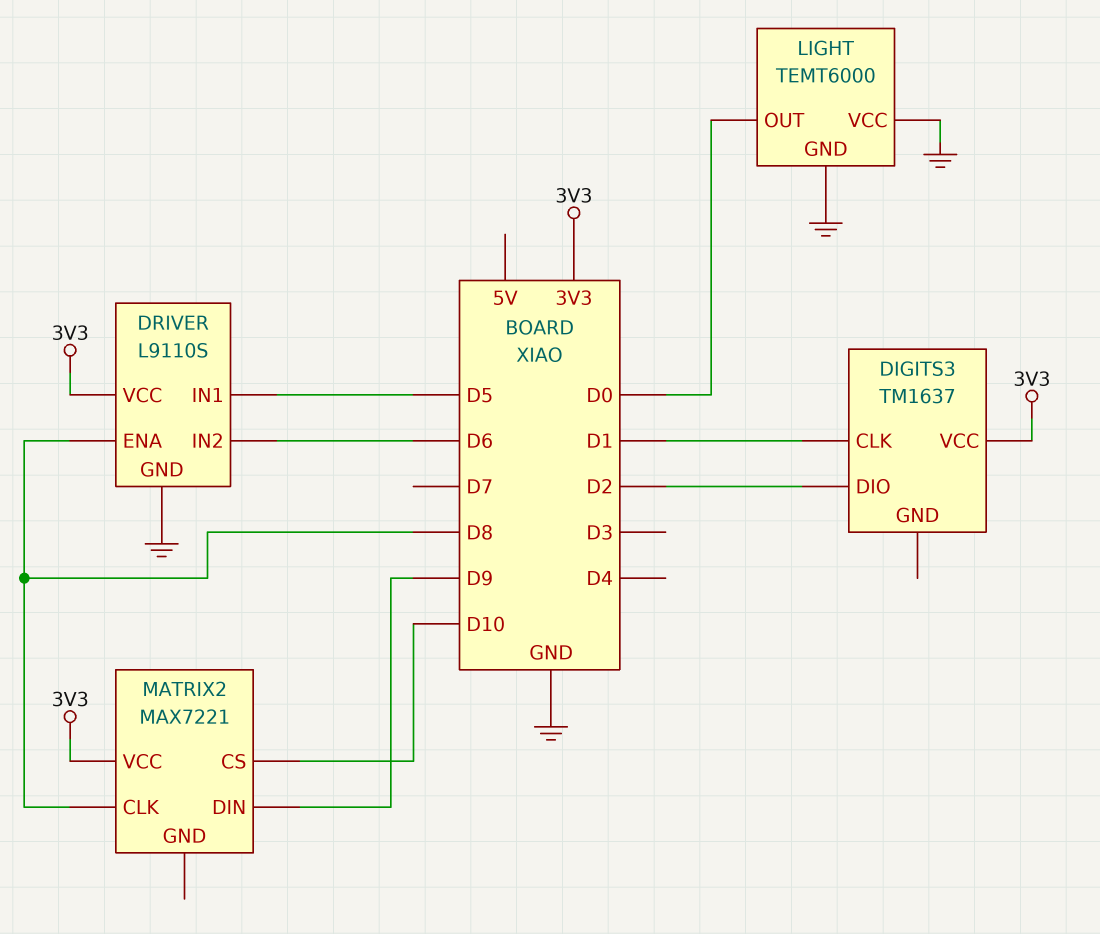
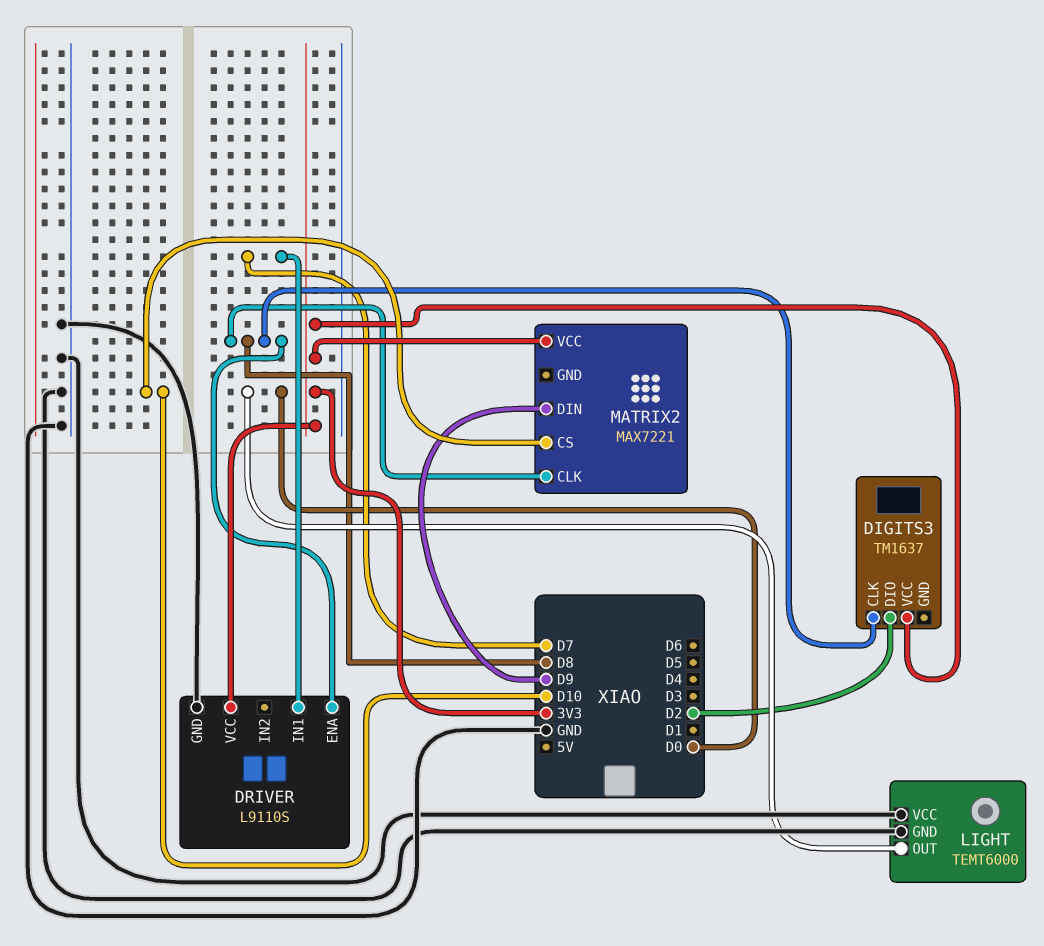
DIGITS3 pin CLK: D1 -> D8
DRIVER pin IN1: D5 -> D7
DRIVER pin IN2: D6 -> none

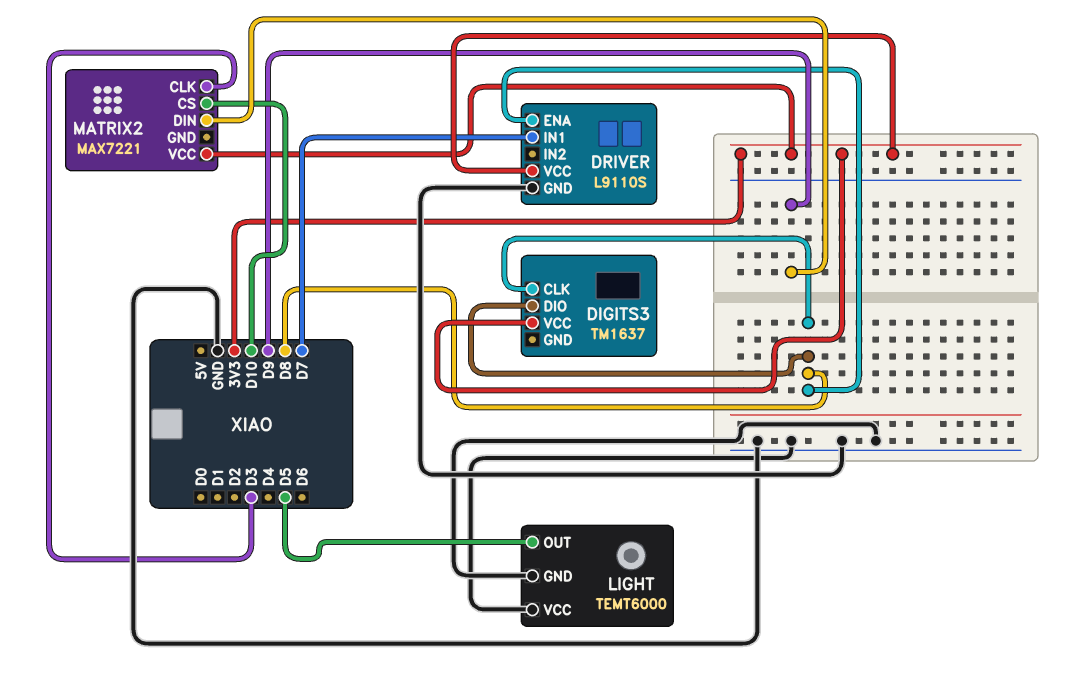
DIGITS3 pin DIO: D2 -> D8
LIGHT pin OUT: D0 -> D5
MATRIX2 pin CLK: D8 -> D3

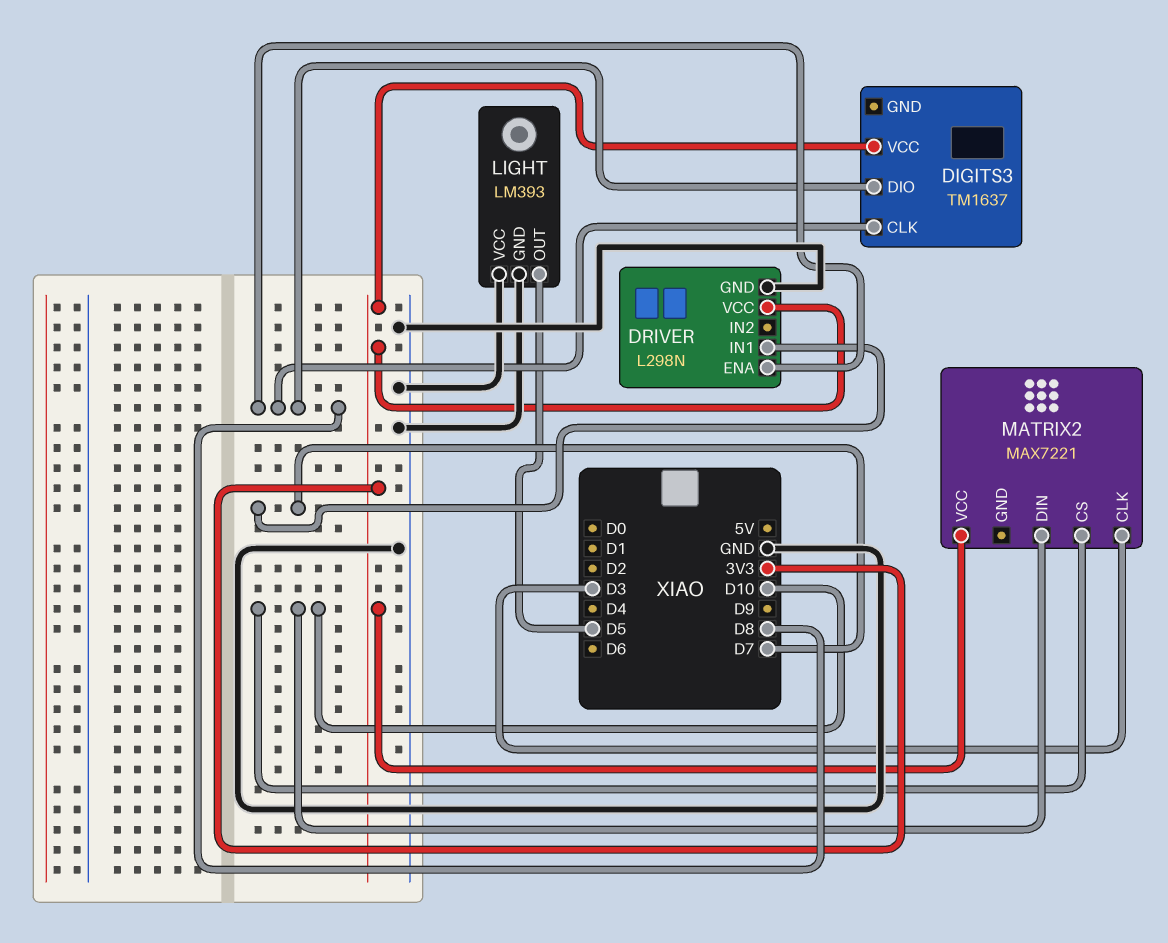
DRIVER: L9110S -> L298N
LIGHT: TEMT6000 -> LM393
MATRIX2 pin DIN: D9 -> D10

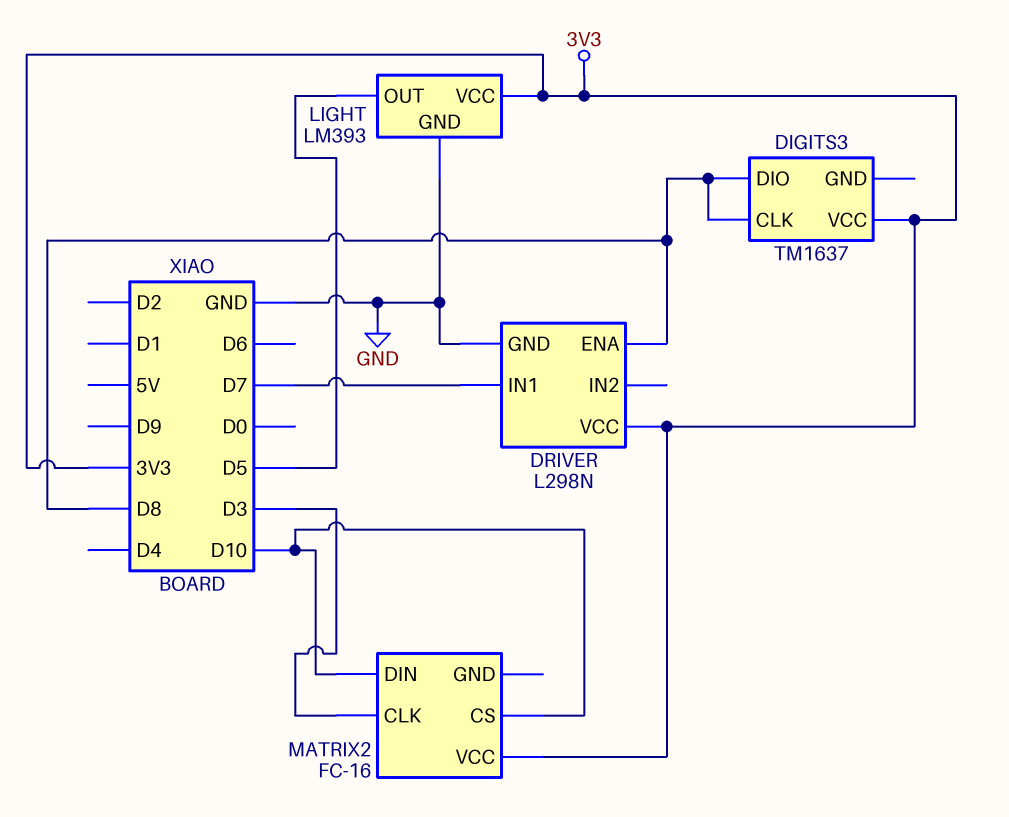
LIGHT pin VCC: GND -> 3V3
MATRIX2: MAX7221 -> FC-16

